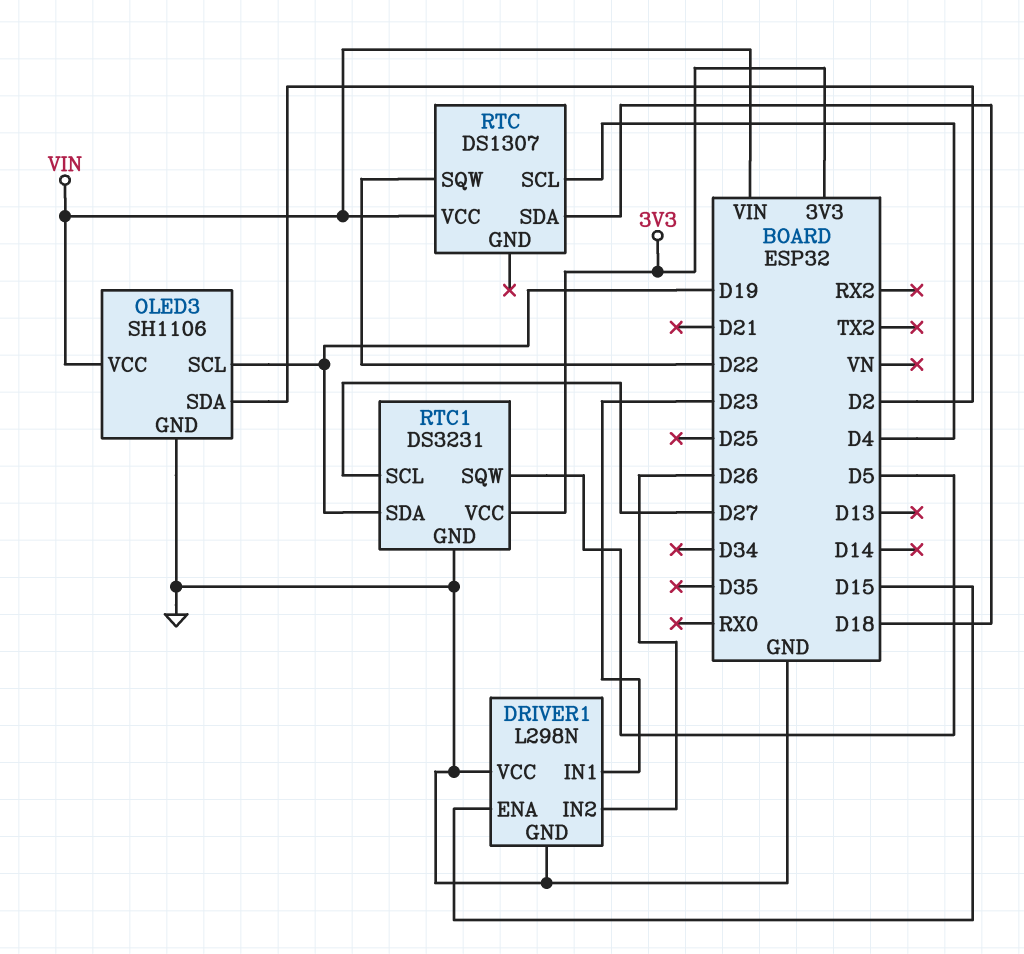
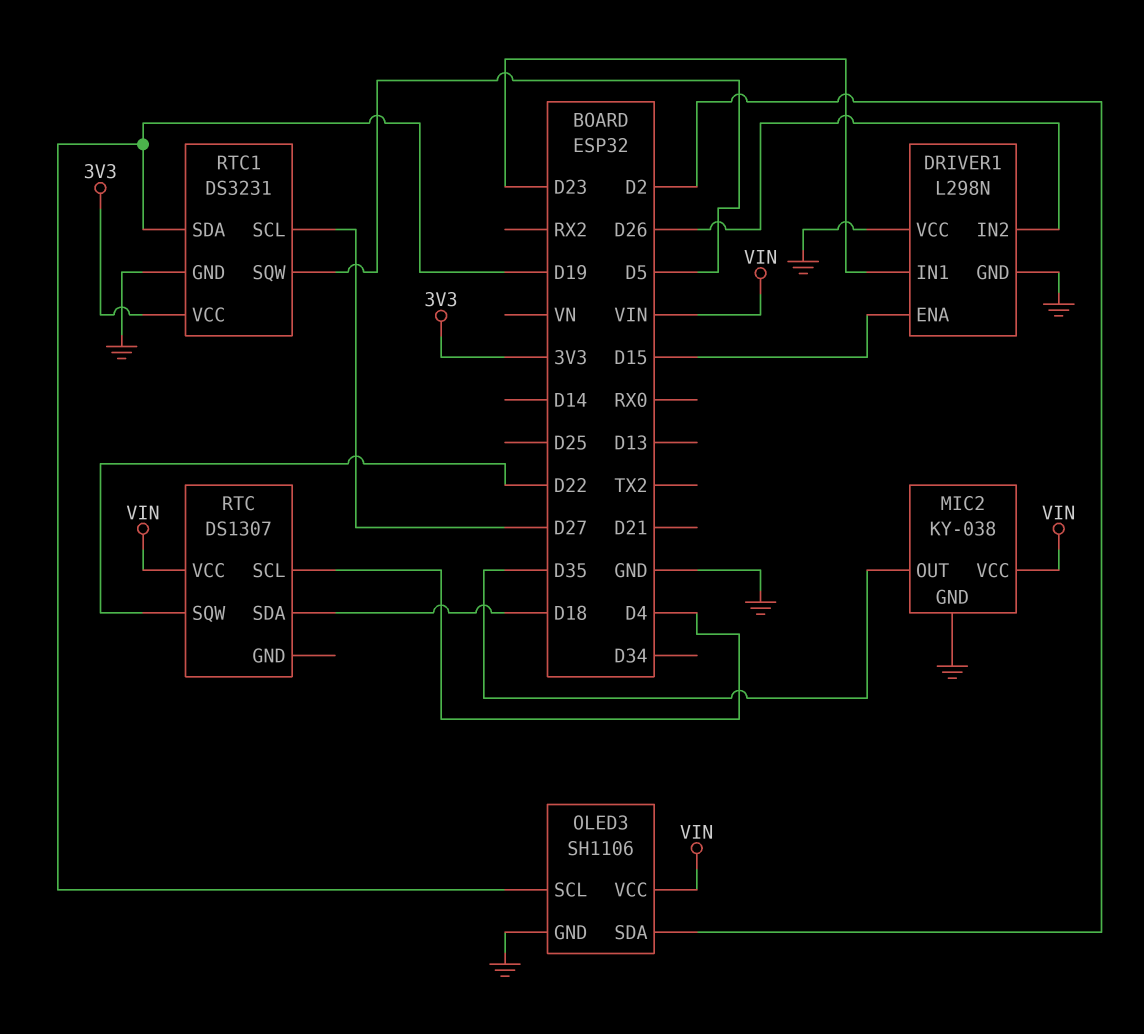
MIC2: none -> KY-038
MIC2 pin GND: none -> GND
MIC2 pin OUT: none -> D35
MIC2 pin VCC: none -> VIN

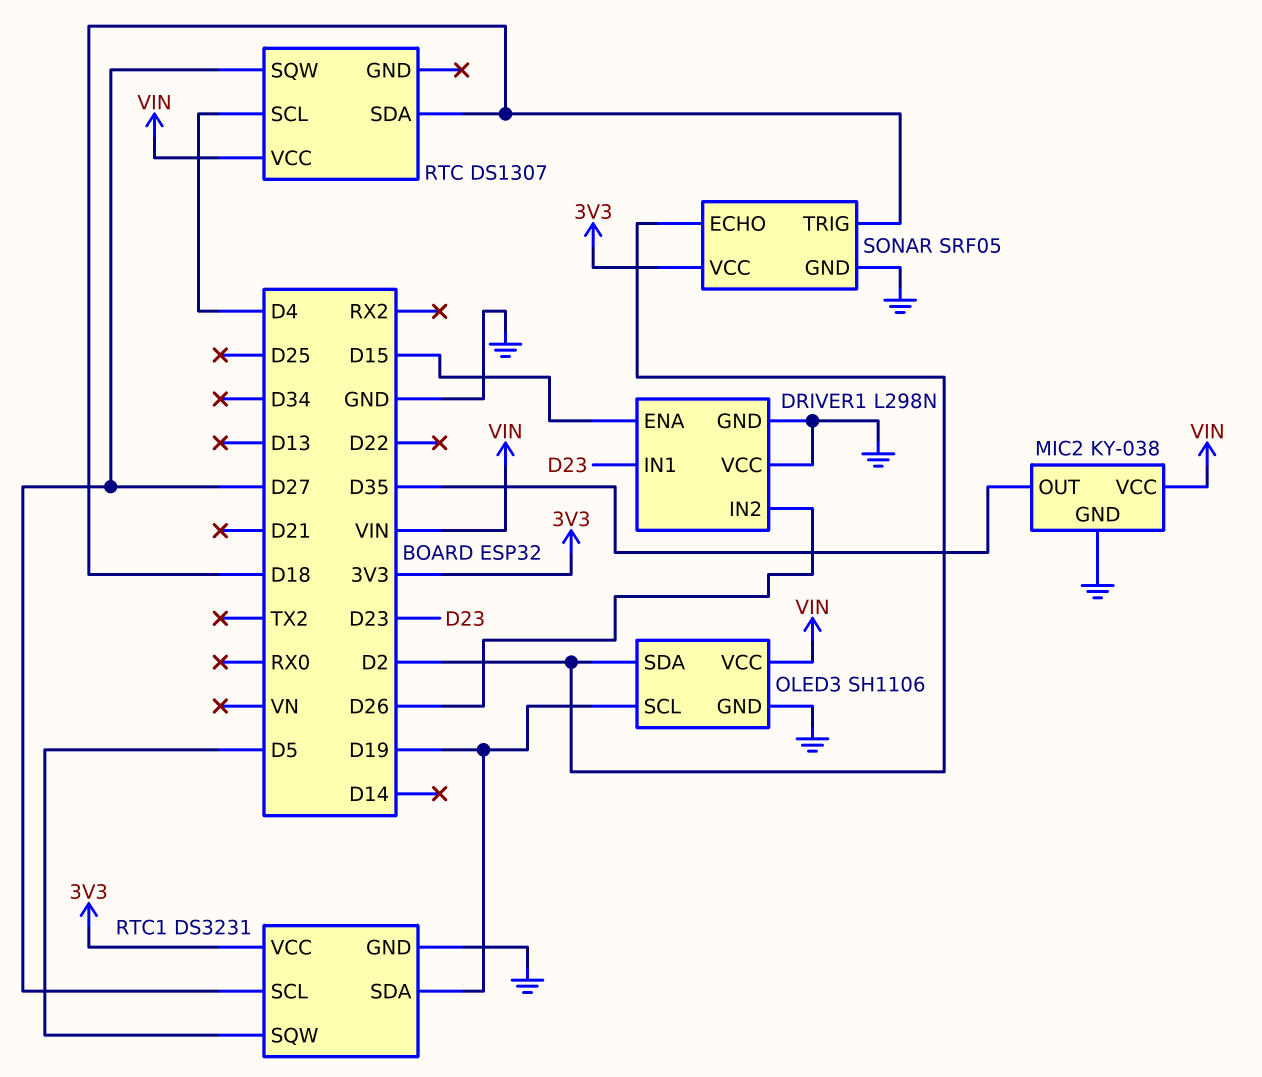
RTC pin SQW: D22 -> D27
SONAR: none -> SRF05
SONAR pin ECHO: none -> D2
SONAR pin GND: none -> GND
SONAR pin TRIG: none -> D18
SONAR pin VCC: none -> 3V3

